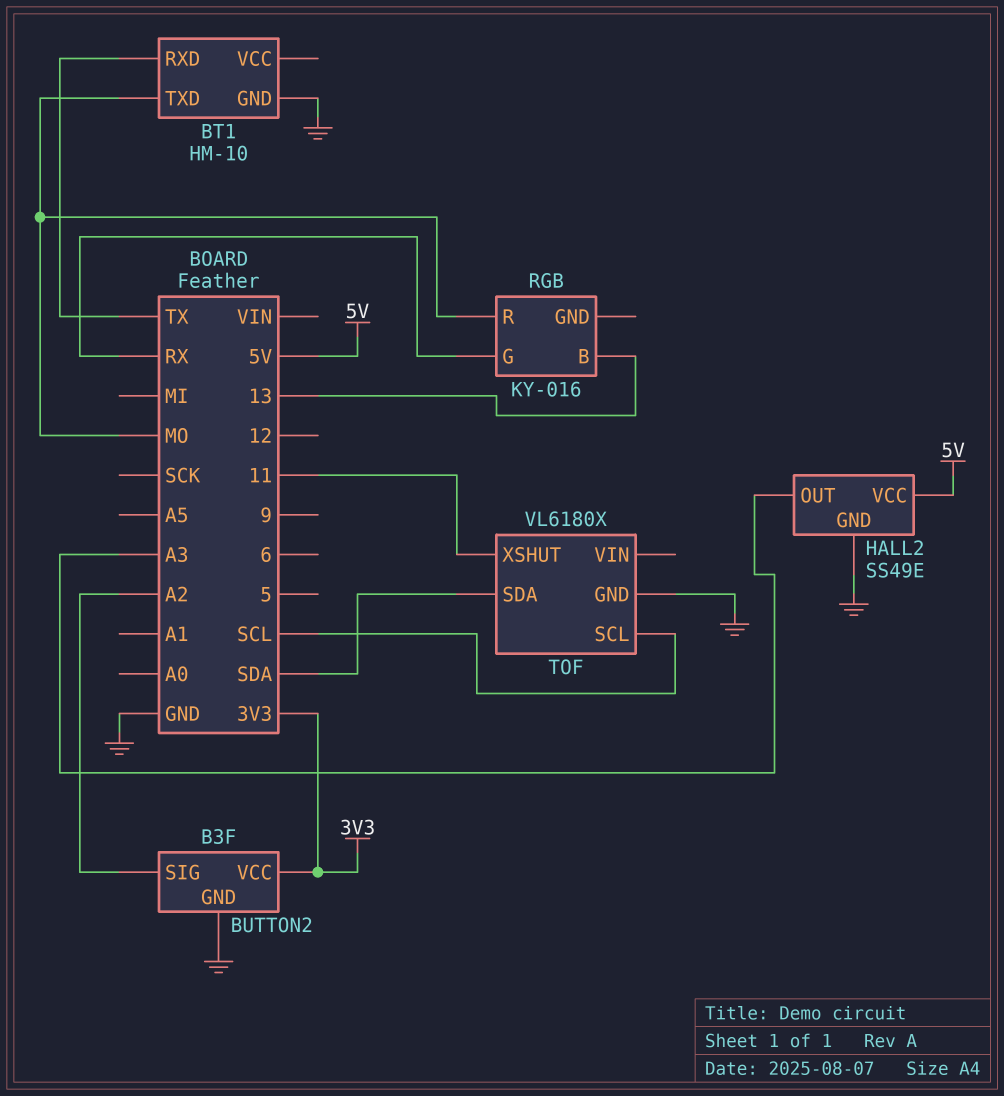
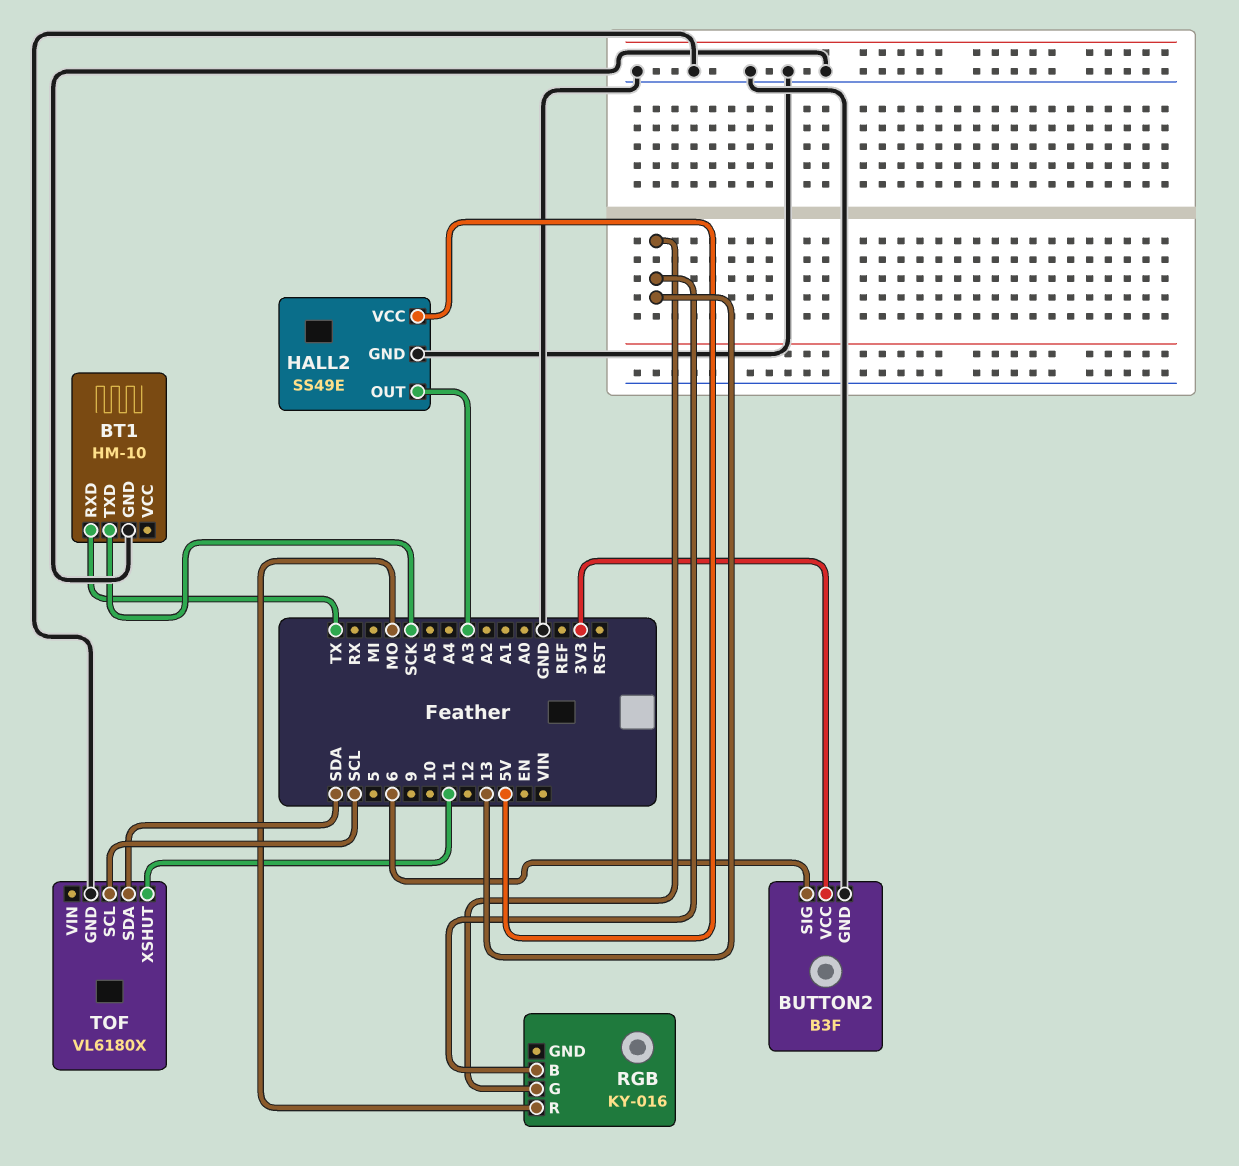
BT1 pin TXD: MO -> SCK
BUTTON2 pin SIG: A2 -> 6
RGB pin G: RX -> 13

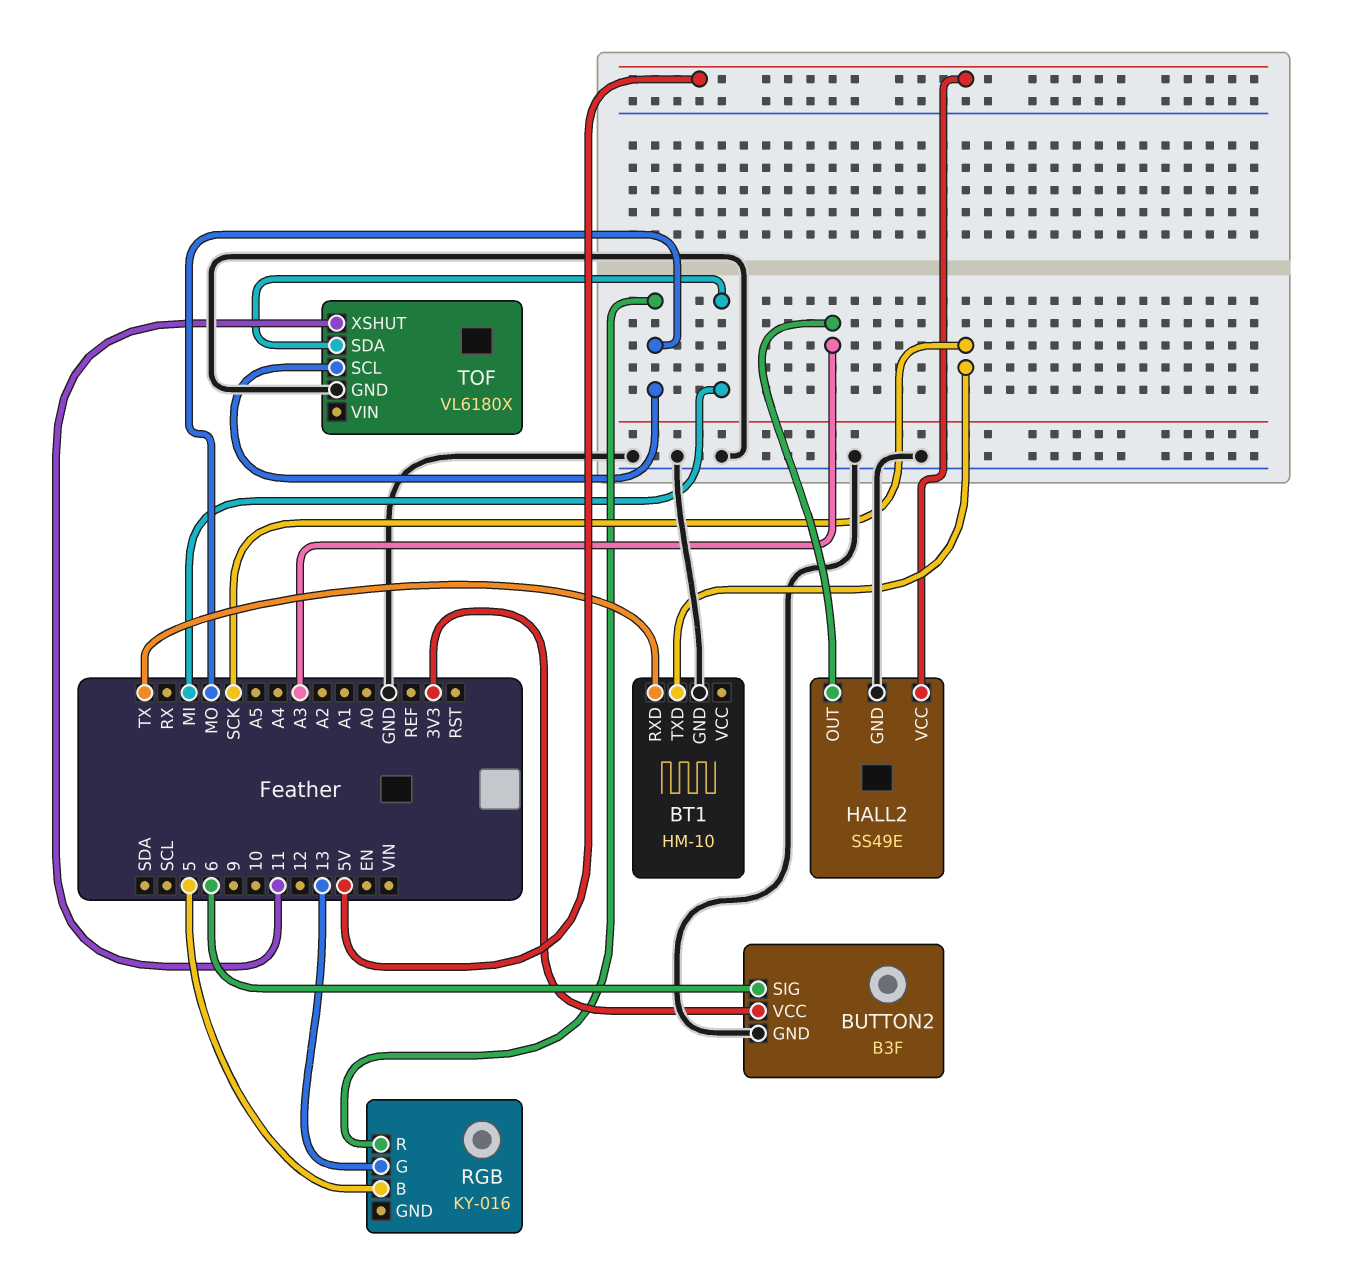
RGB pin B: 13 -> 5
TOF pin SCL: SCL -> MO
TOF pin SDA: SDA -> MI

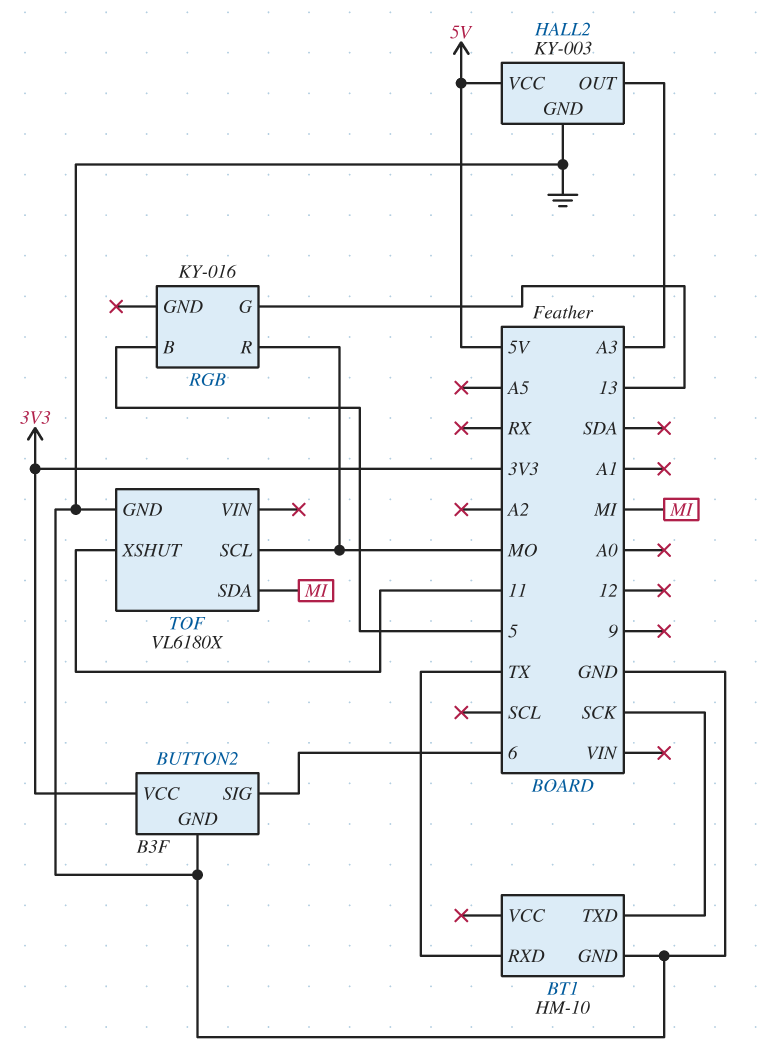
HALL2: SS49E -> KY-003

